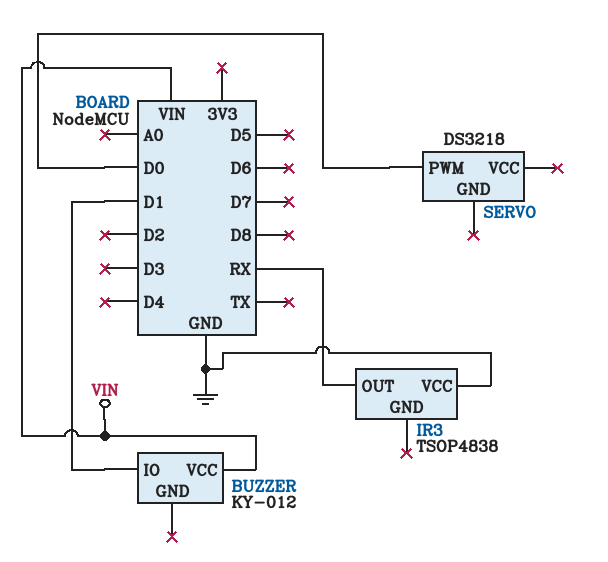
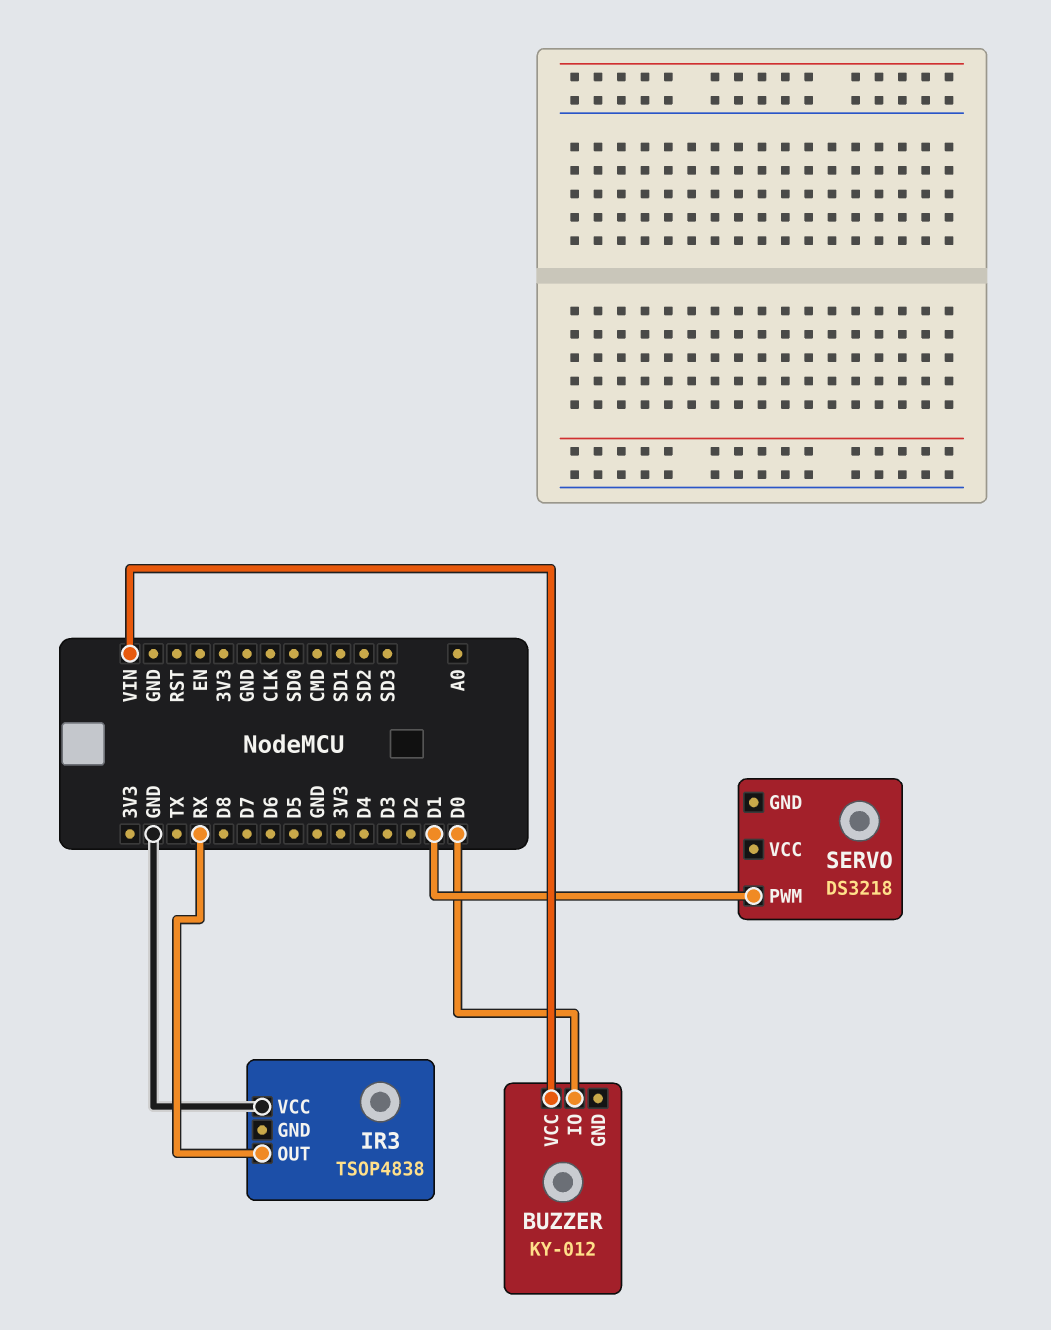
BUZZER pin IO: D1 -> D0
SERVO pin PWM: D0 -> D1

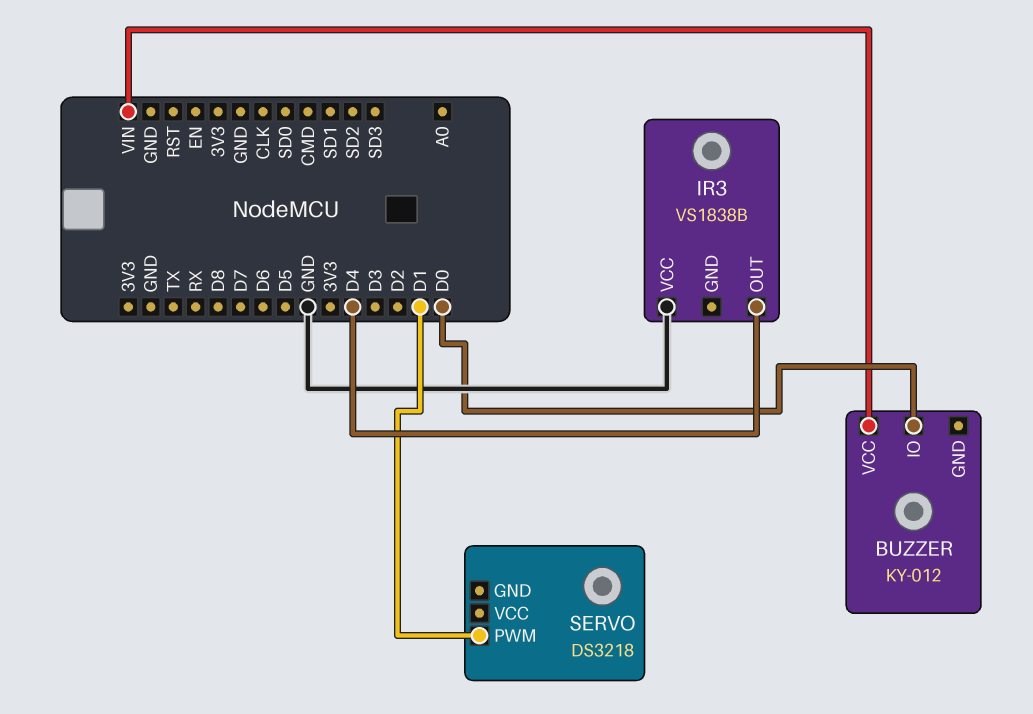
IR3: TSOP4838 -> VS1838B
IR3 pin OUT: RX -> D4

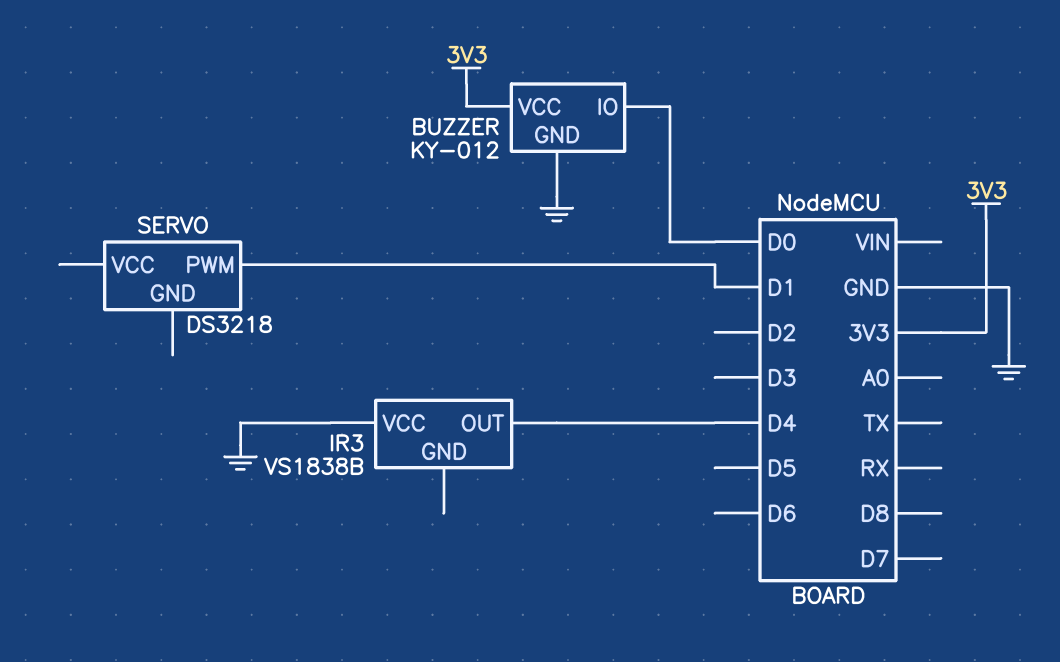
BUZZER pin GND: none -> GND
BUZZER pin VCC: VIN -> 3V3

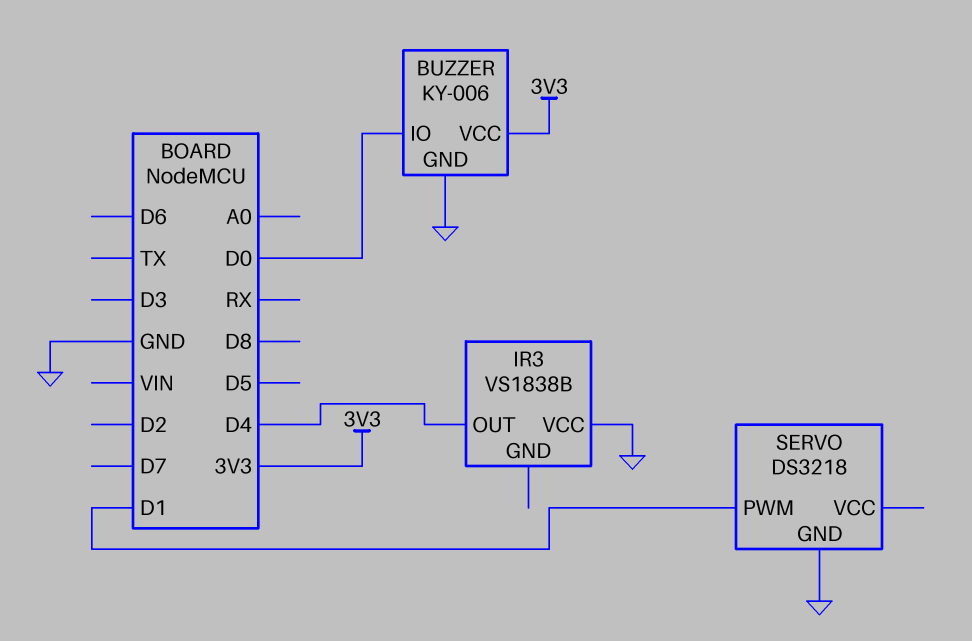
BUZZER: KY-012 -> KY-006
SERVO pin GND: none -> GND

